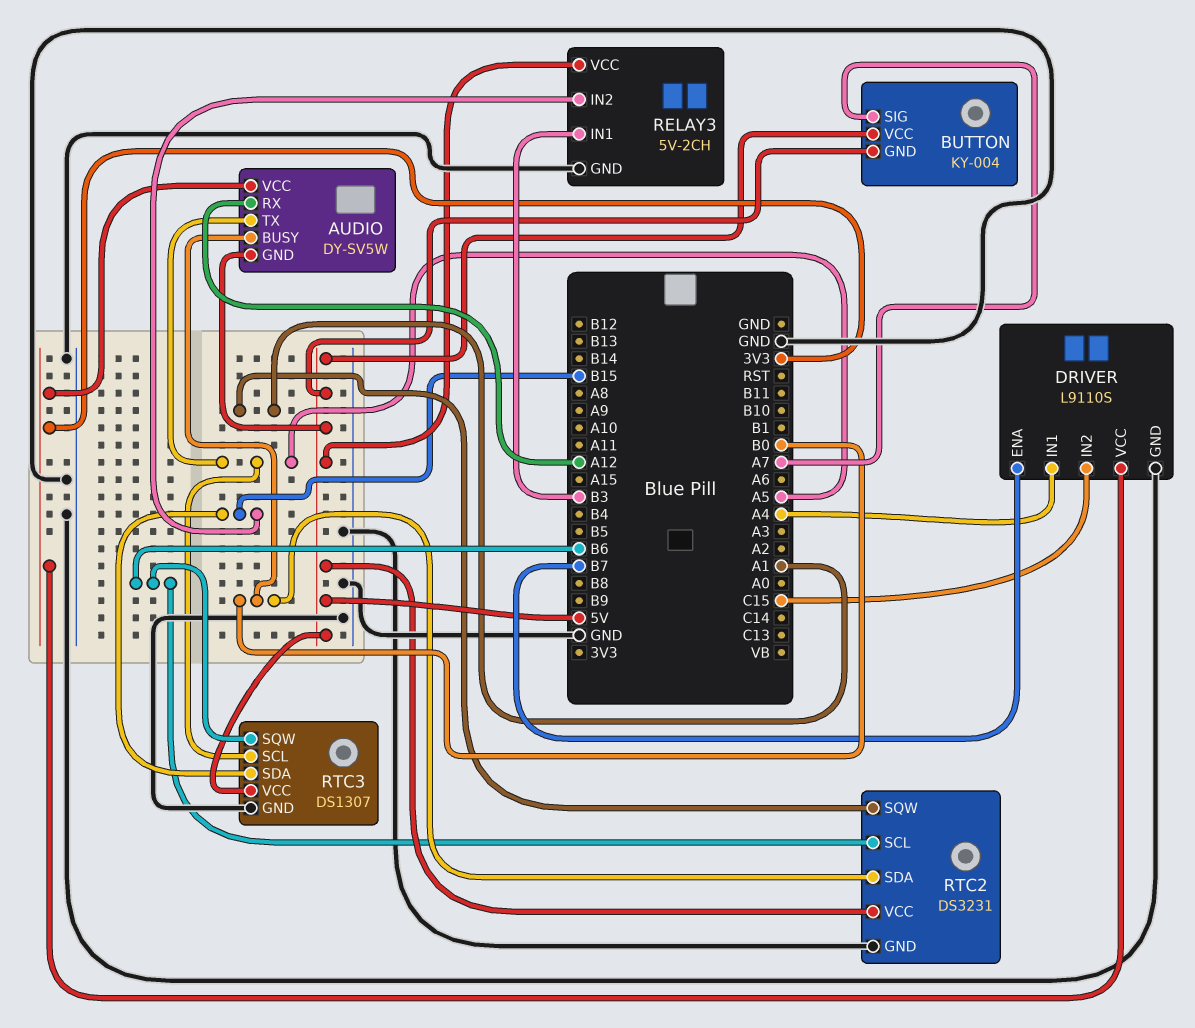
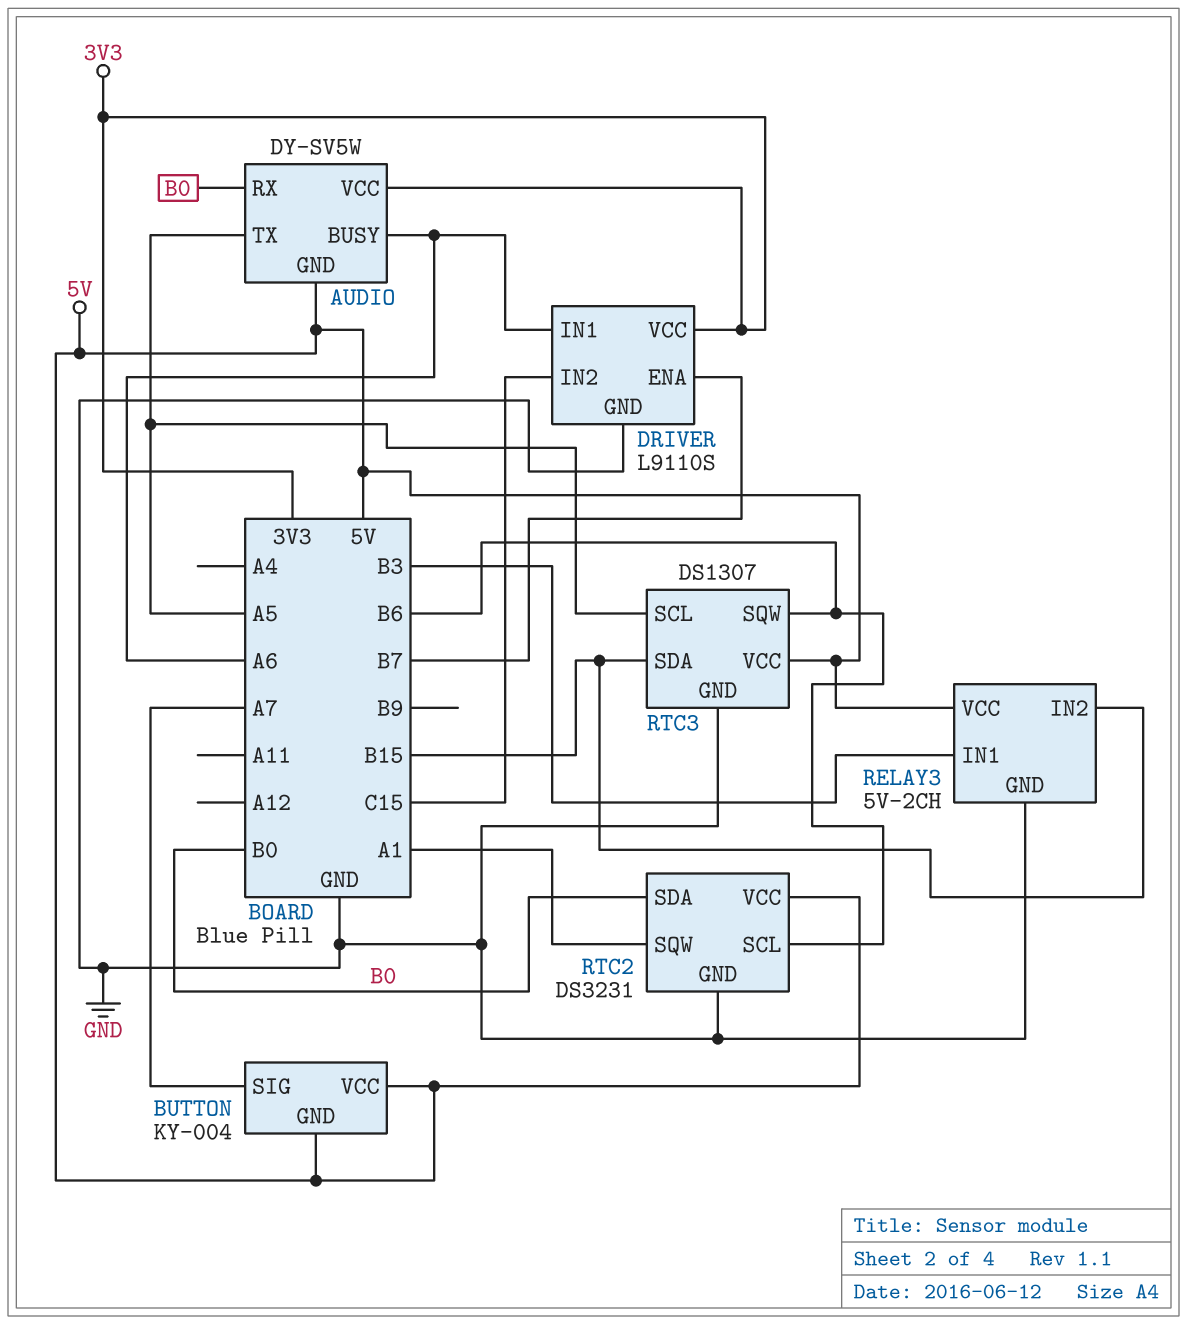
AUDIO pin BUSY: B0 -> A6
AUDIO pin RX: A12 -> B0
DRIVER pin IN1: A4 -> A6

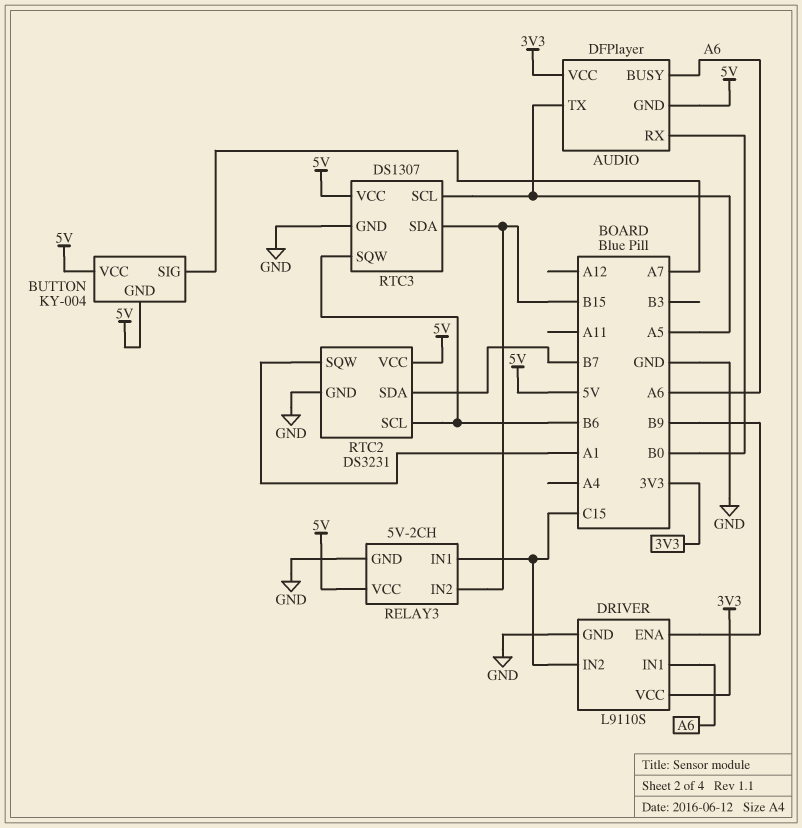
AUDIO: DY-SV5W -> DFPlayer
DRIVER pin ENA: B7 -> B9
RELAY3 pin IN1: B3 -> C15
RTC2 pin SDA: B0 -> B7

